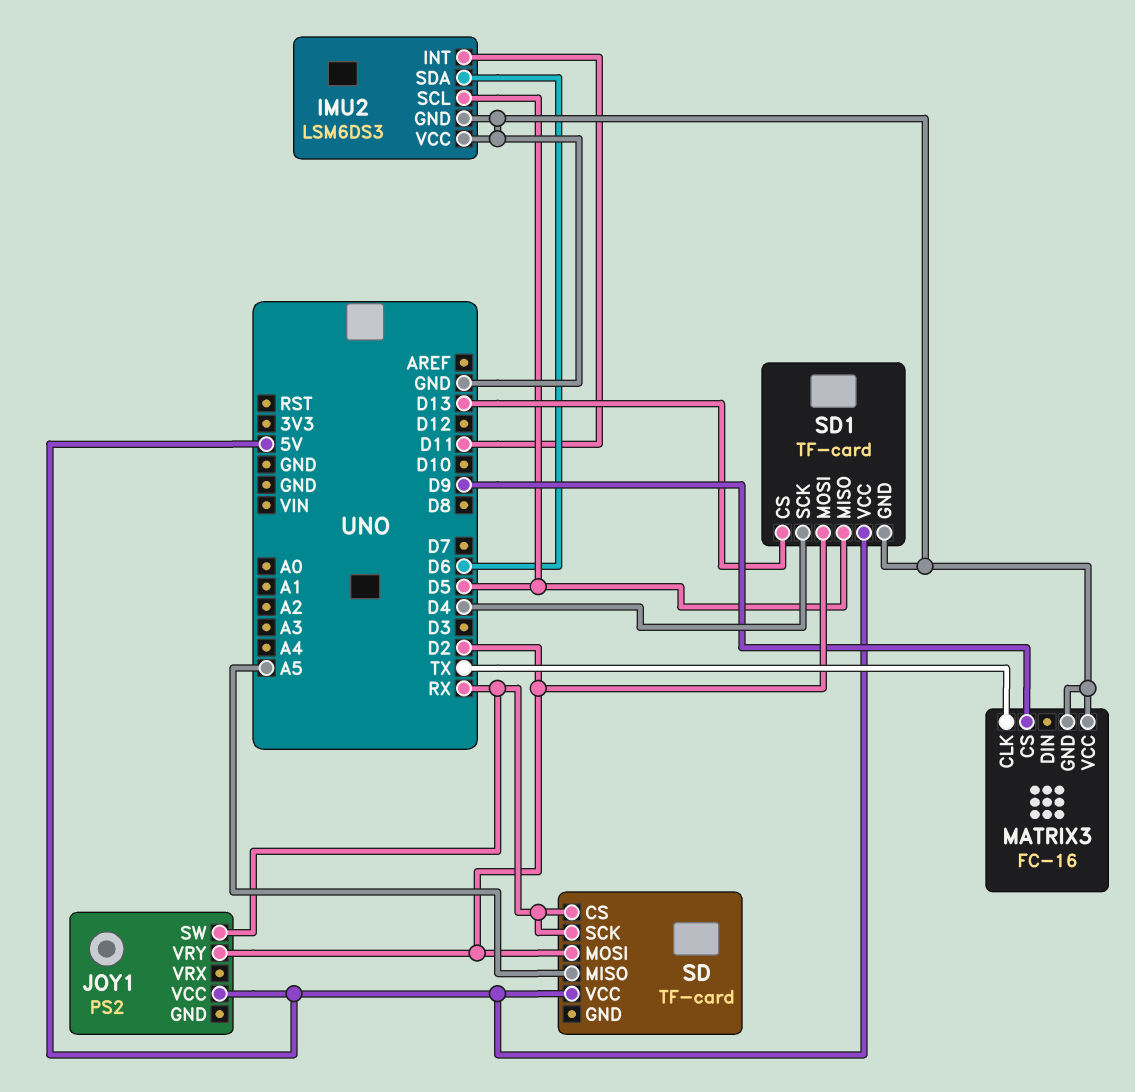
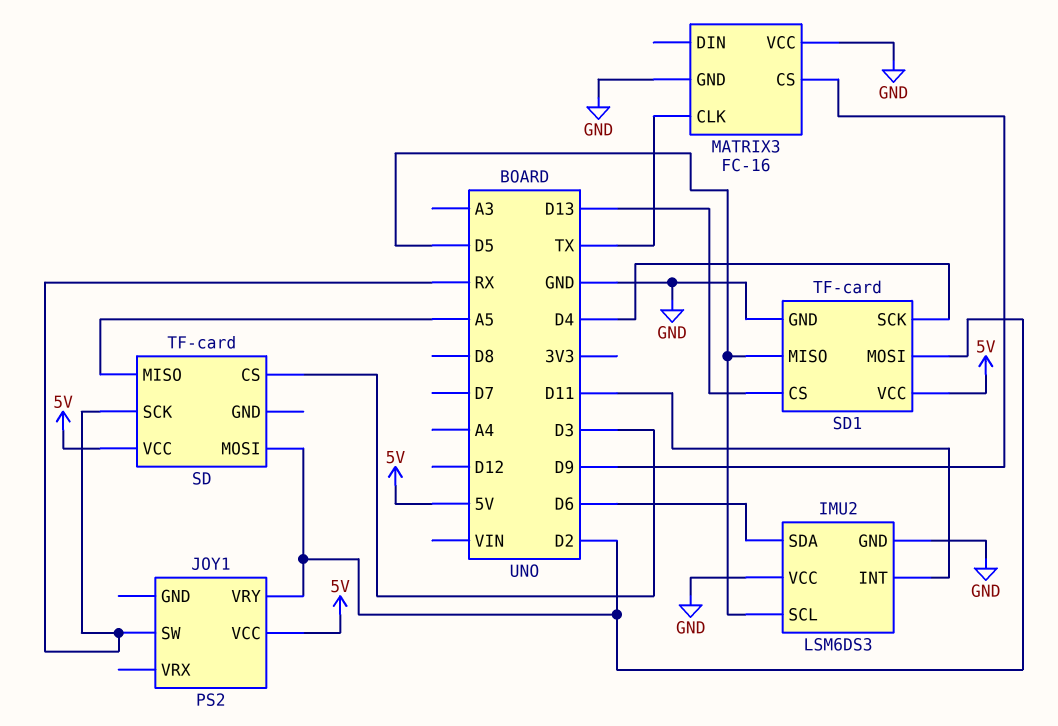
SD pin CS: RX -> D3

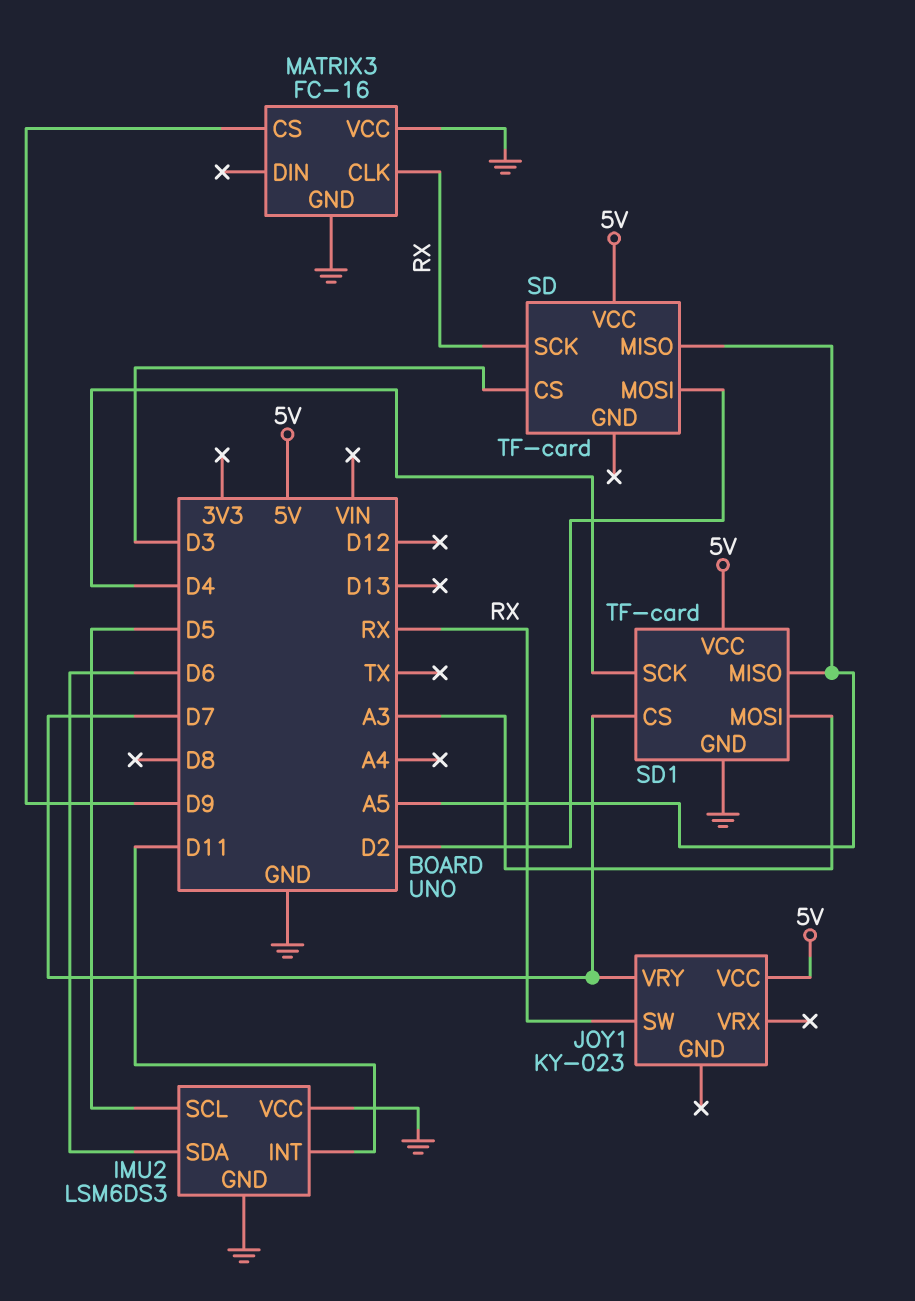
JOY1: PS2 -> KY-023
JOY1 pin VRY: D2 -> D7
MATRIX3 pin CLK: TX -> RX
SD1 pin CS: D13 -> D7
SD1 pin MISO: D5 -> A5
SD1 pin MOSI: D2 -> A3

